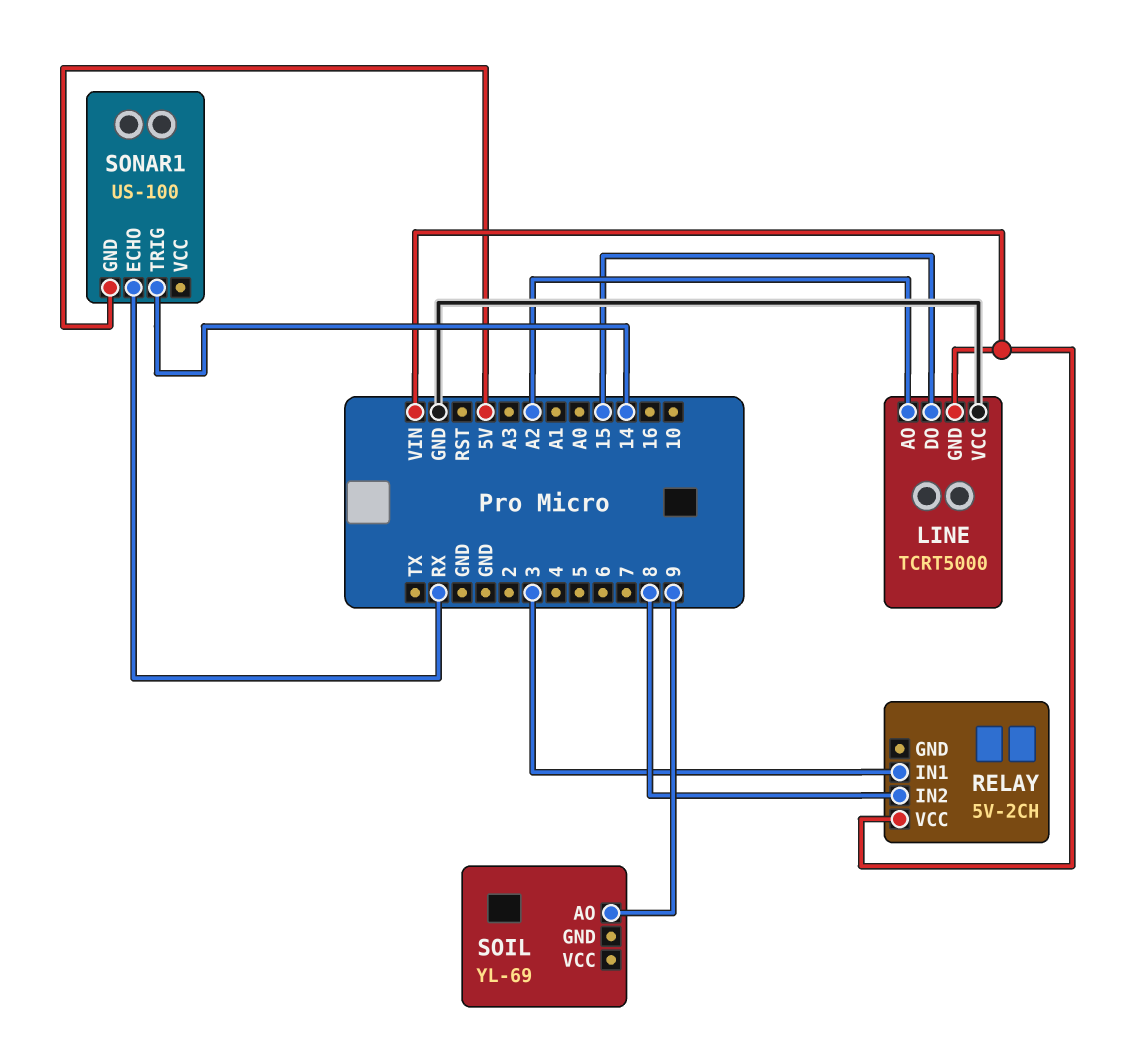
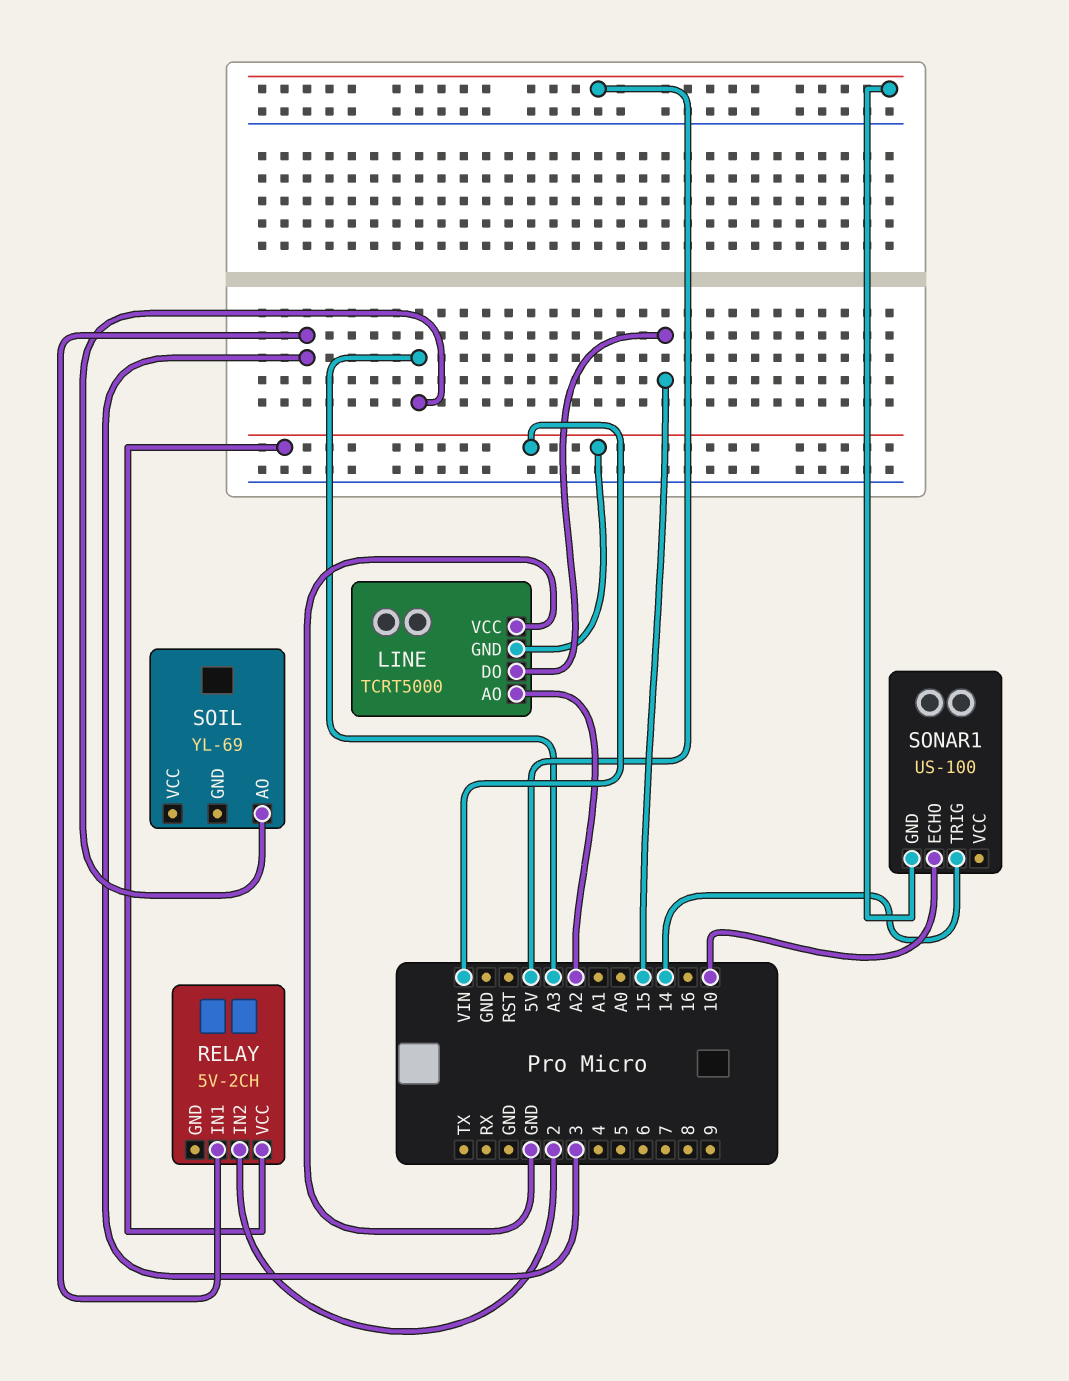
RELAY pin IN2: 8 -> 2
SOIL pin AO: 9 -> A3
SONAR1 pin ECHO: RX -> 10

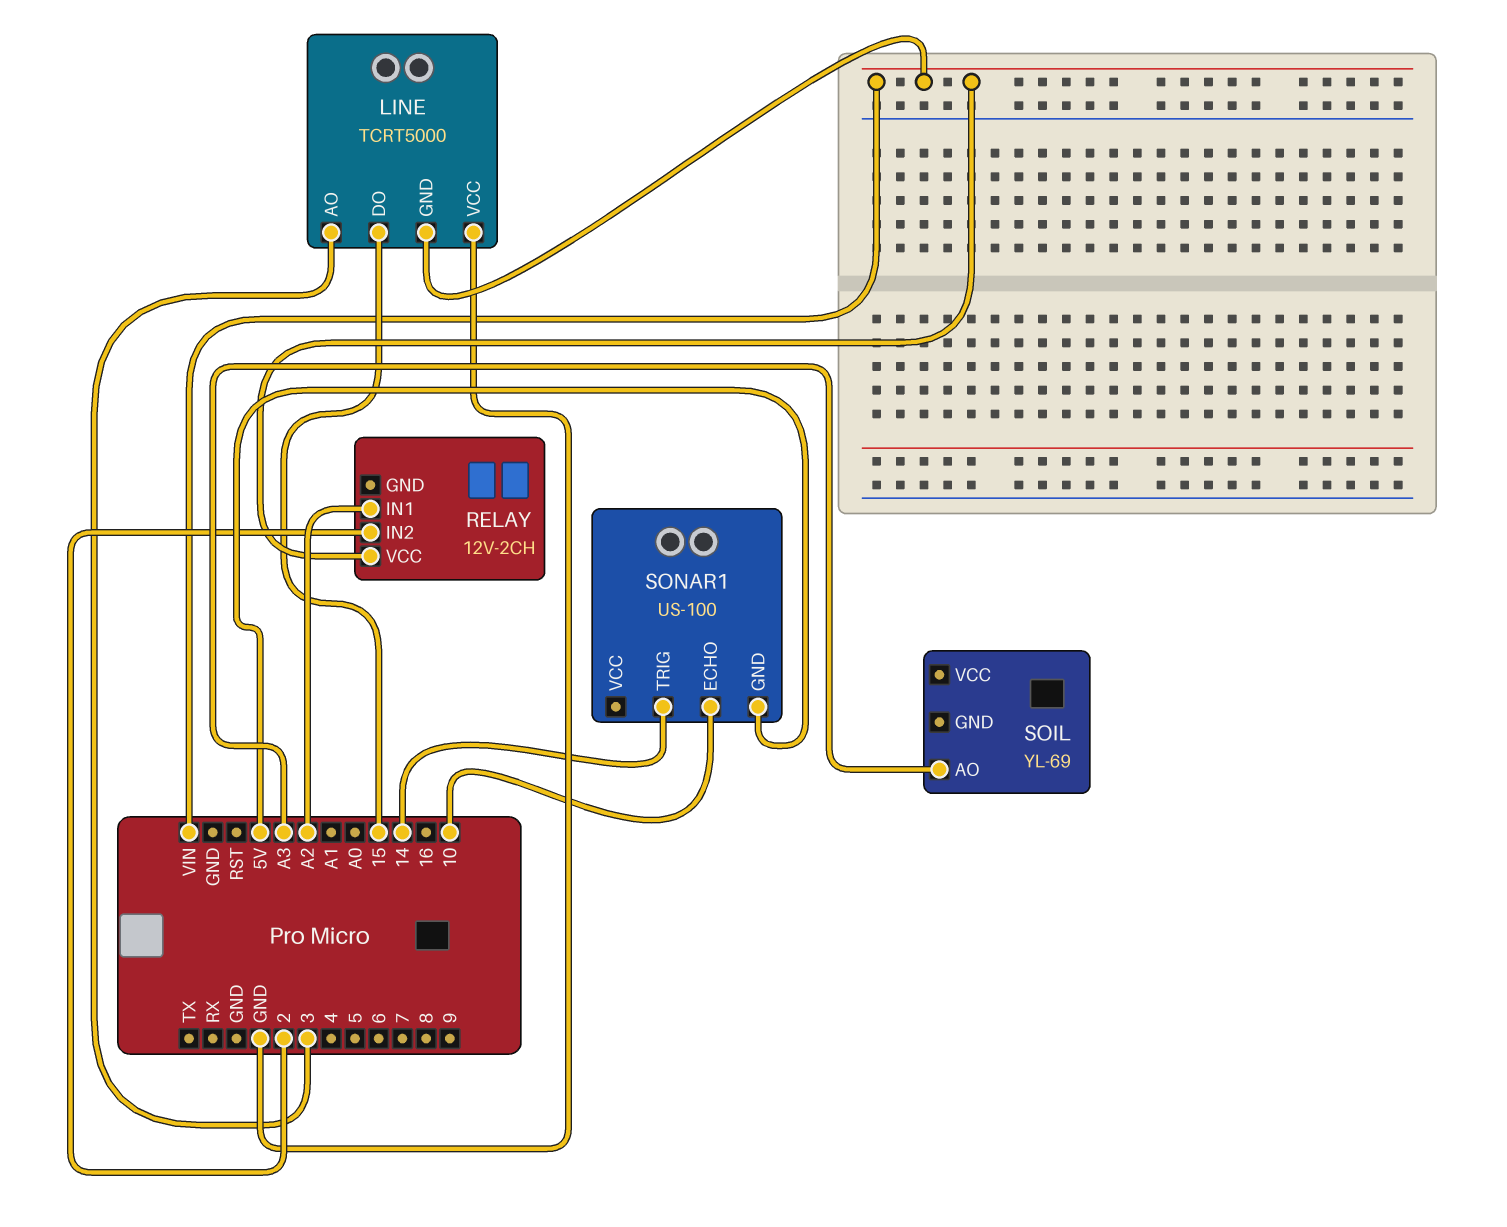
LINE pin AO: A2 -> 3
RELAY: 5V-2CH -> 12V-2CH
RELAY pin IN1: 3 -> A2

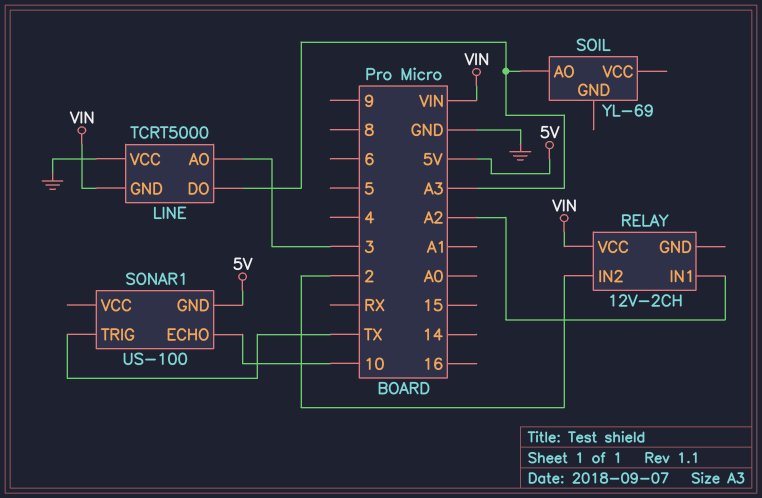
LINE pin DO: 15 -> A3
SONAR1 pin TRIG: 14 -> TX

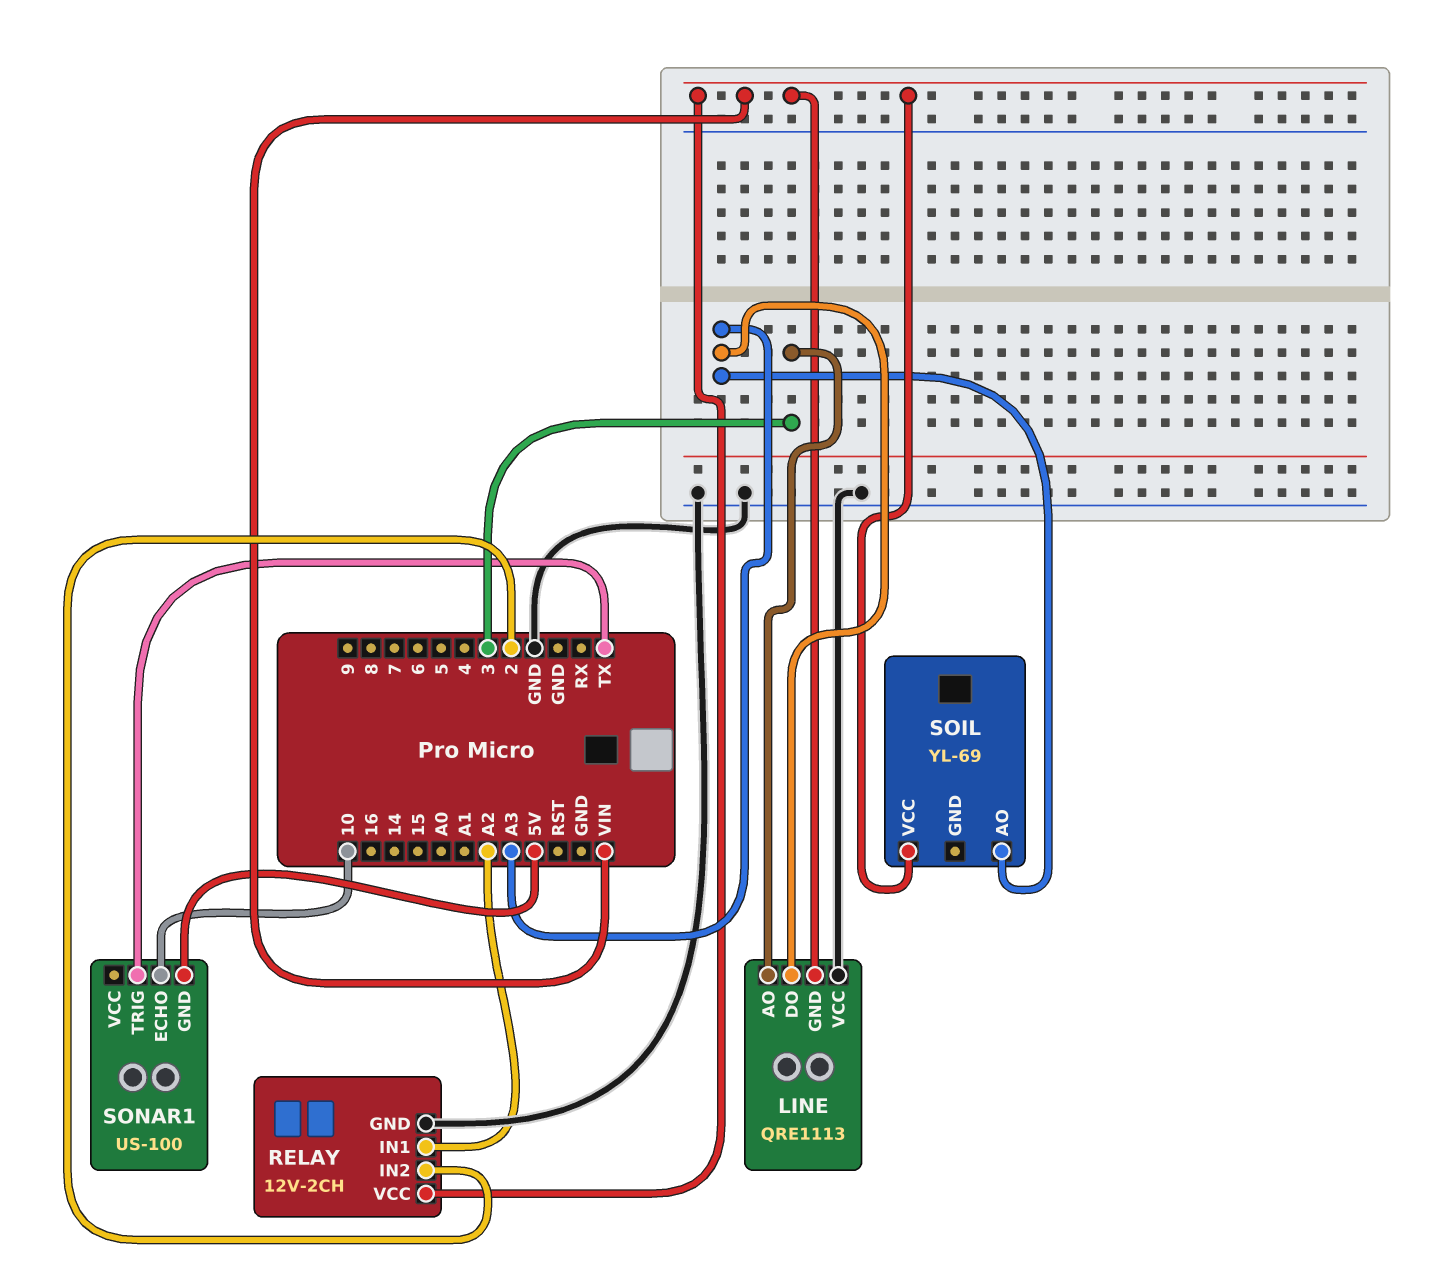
LINE: TCRT5000 -> QRE1113
RELAY pin GND: none -> GND
SOIL pin VCC: none -> VIN

